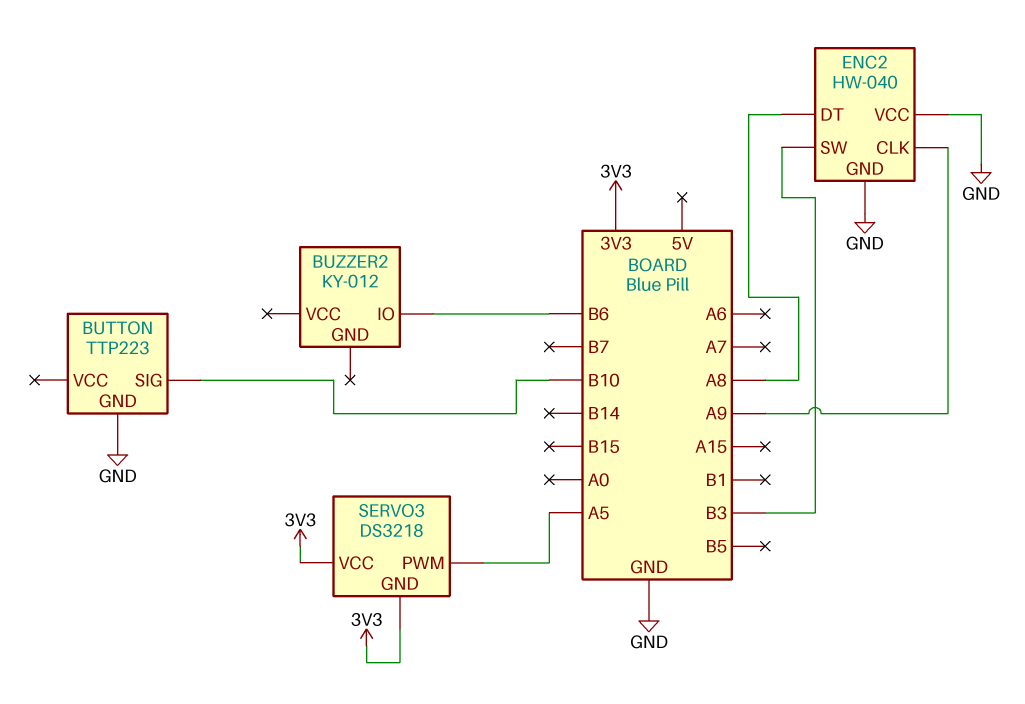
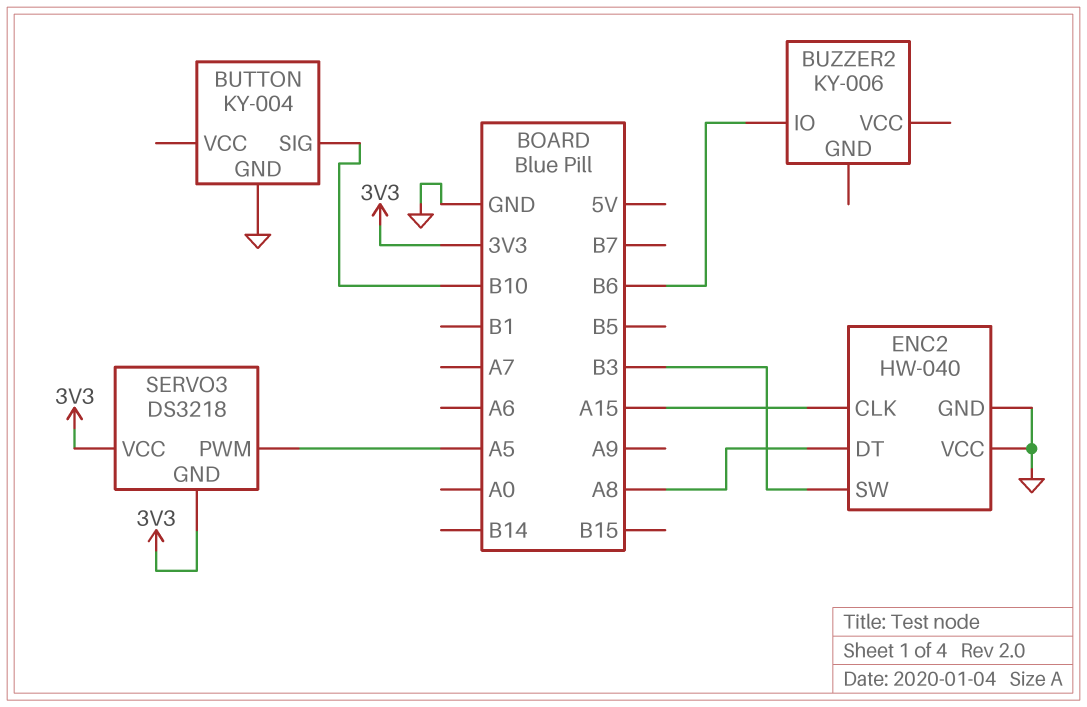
BUTTON: TTP223 -> KY-004
BUZZER2: KY-012 -> KY-006
ENC2 pin CLK: A9 -> A15

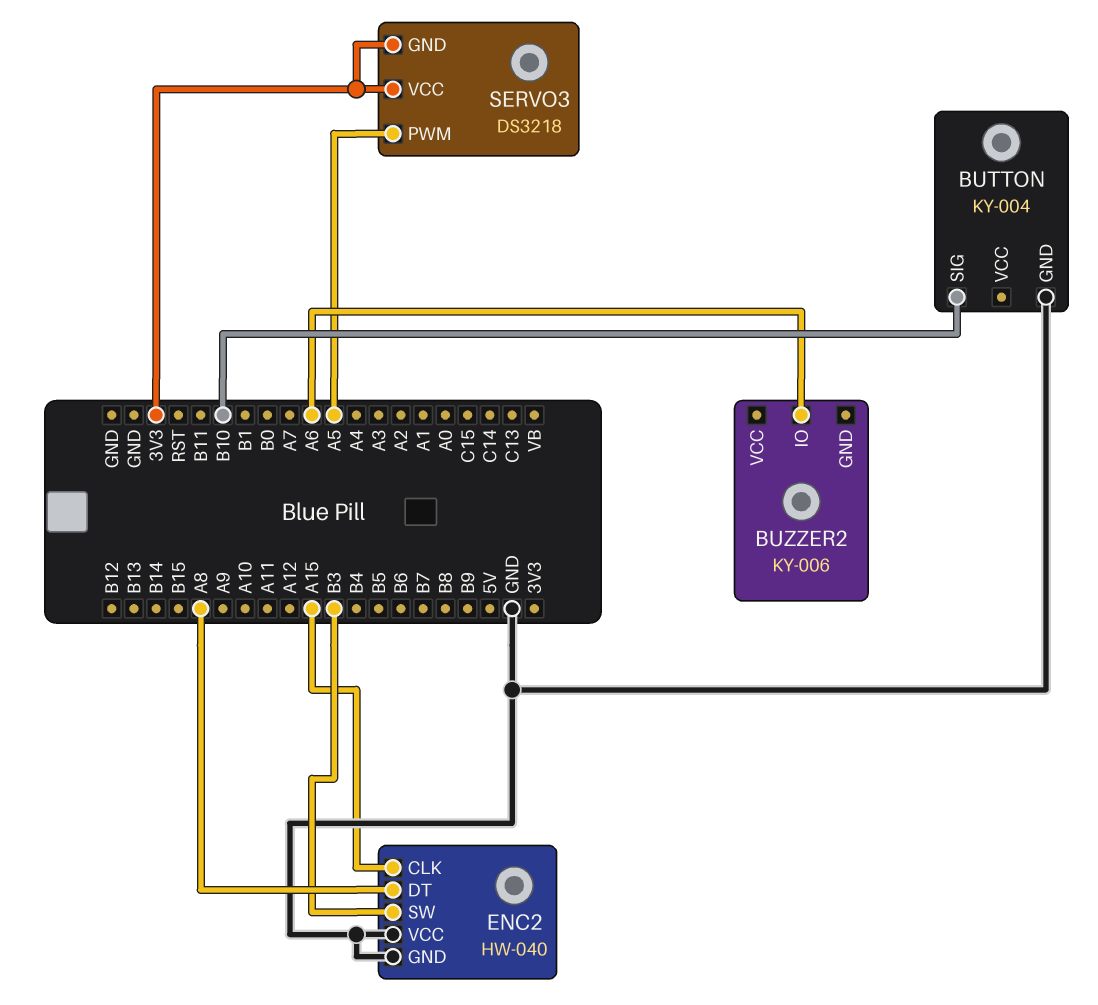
BUZZER2 pin IO: B6 -> A6

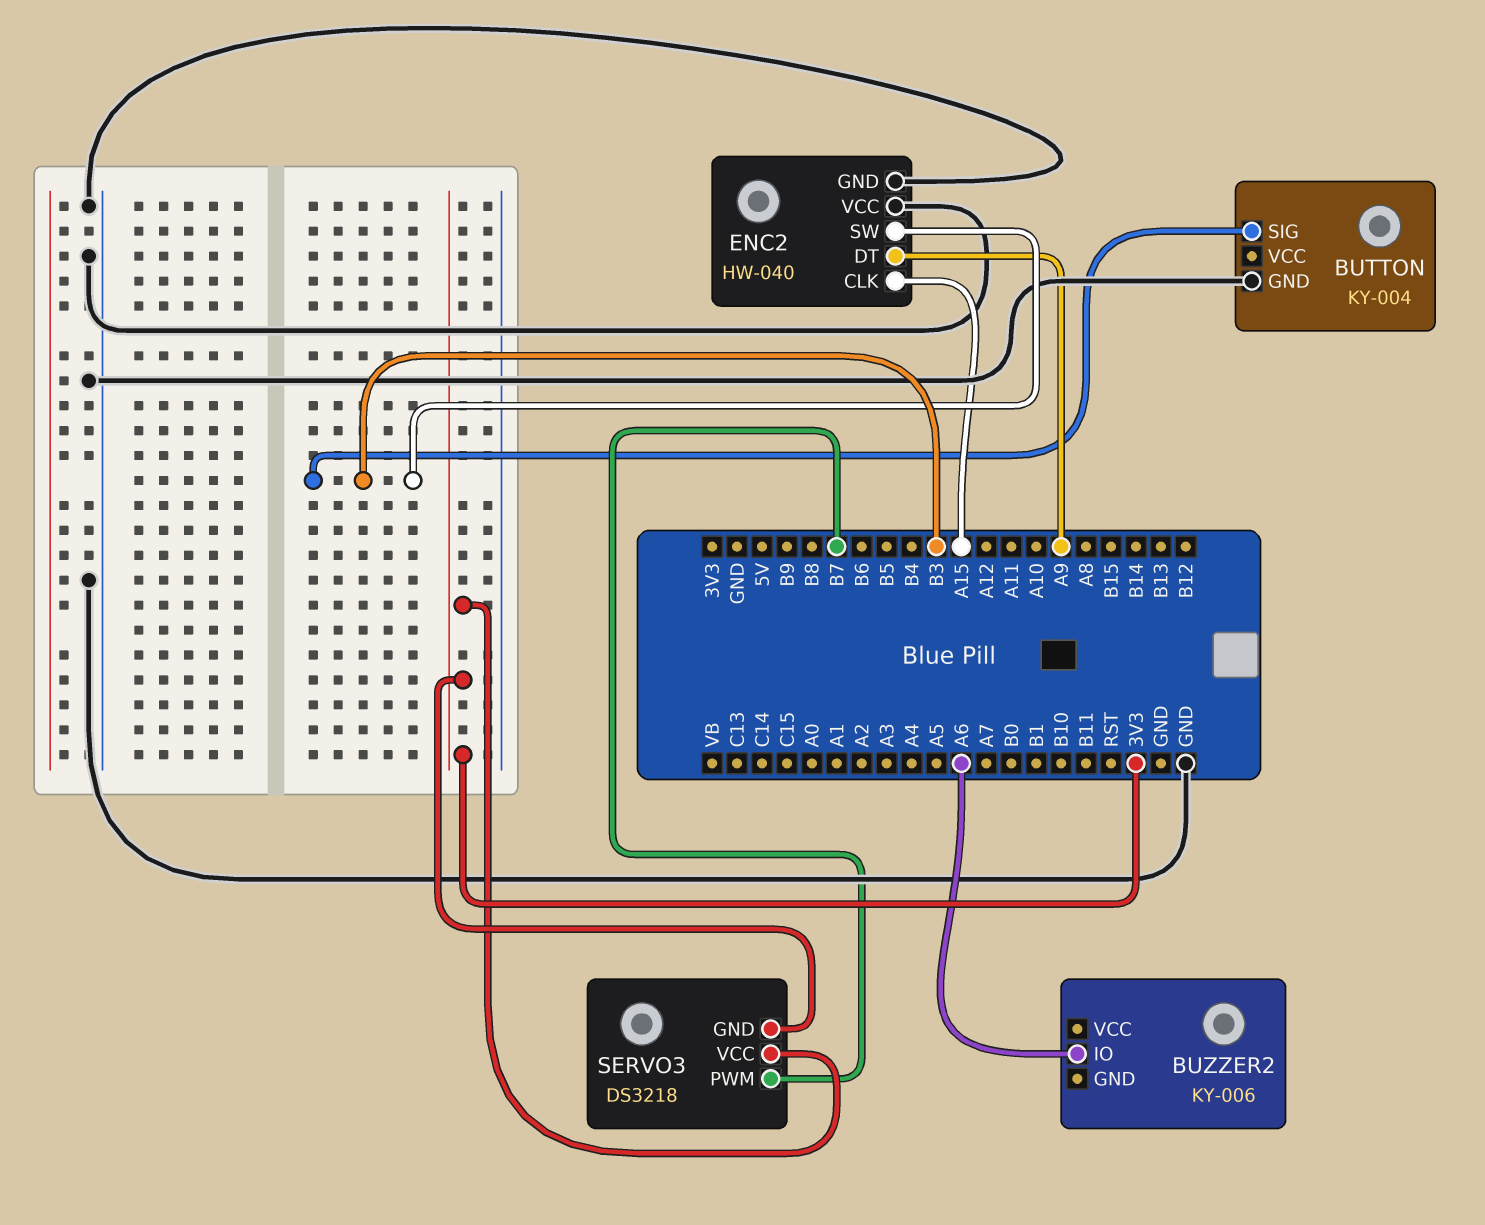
BUTTON pin SIG: B10 -> B3
ENC2 pin DT: A8 -> A9
SERVO3 pin PWM: A5 -> B7

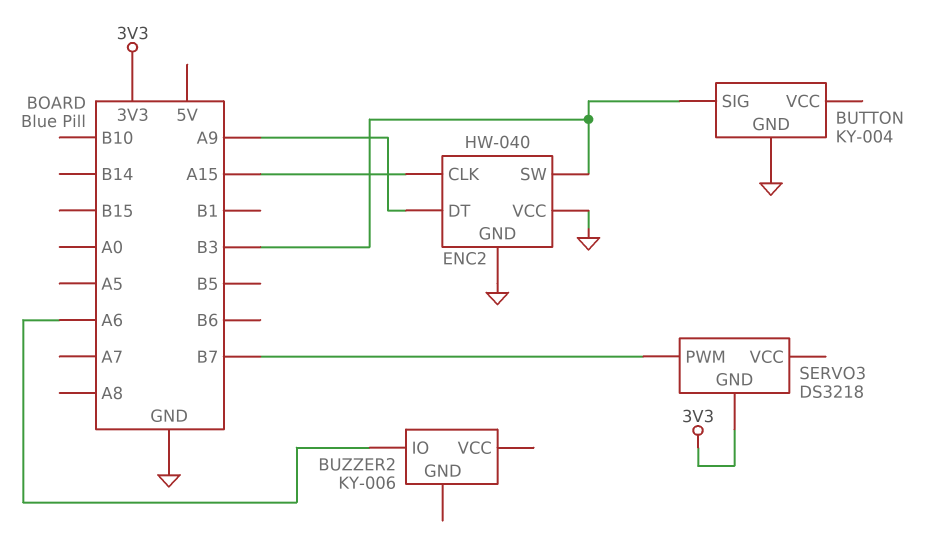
SERVO3 pin VCC: 3V3 -> none

